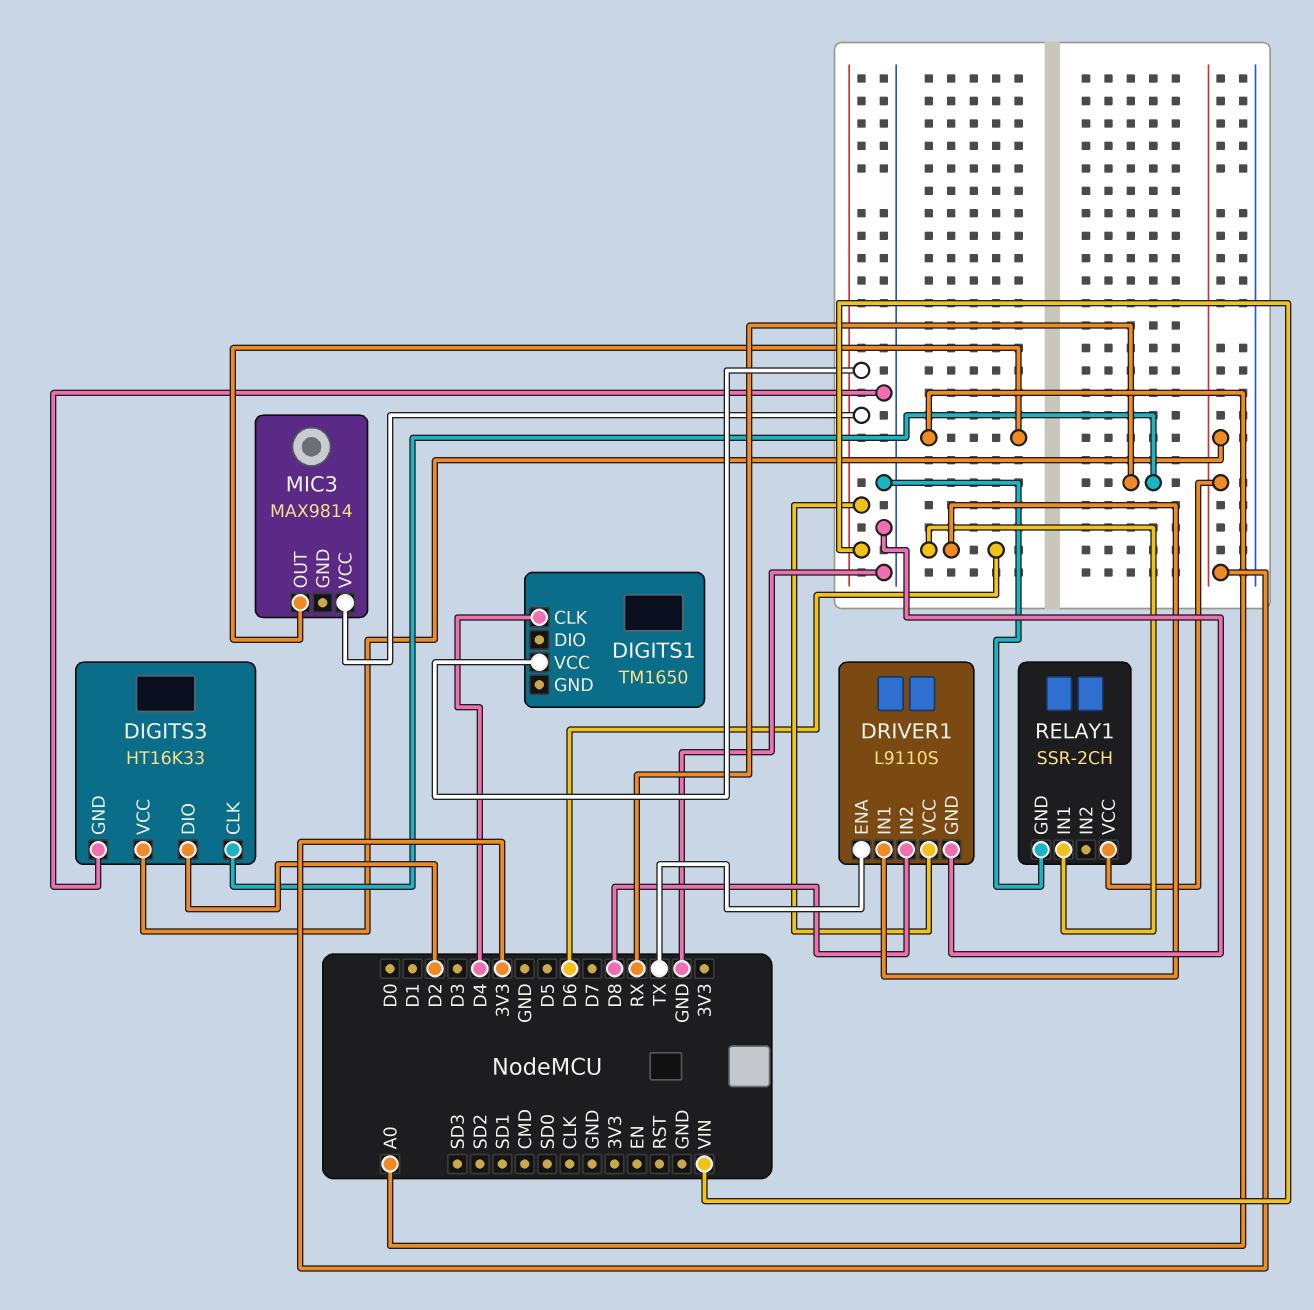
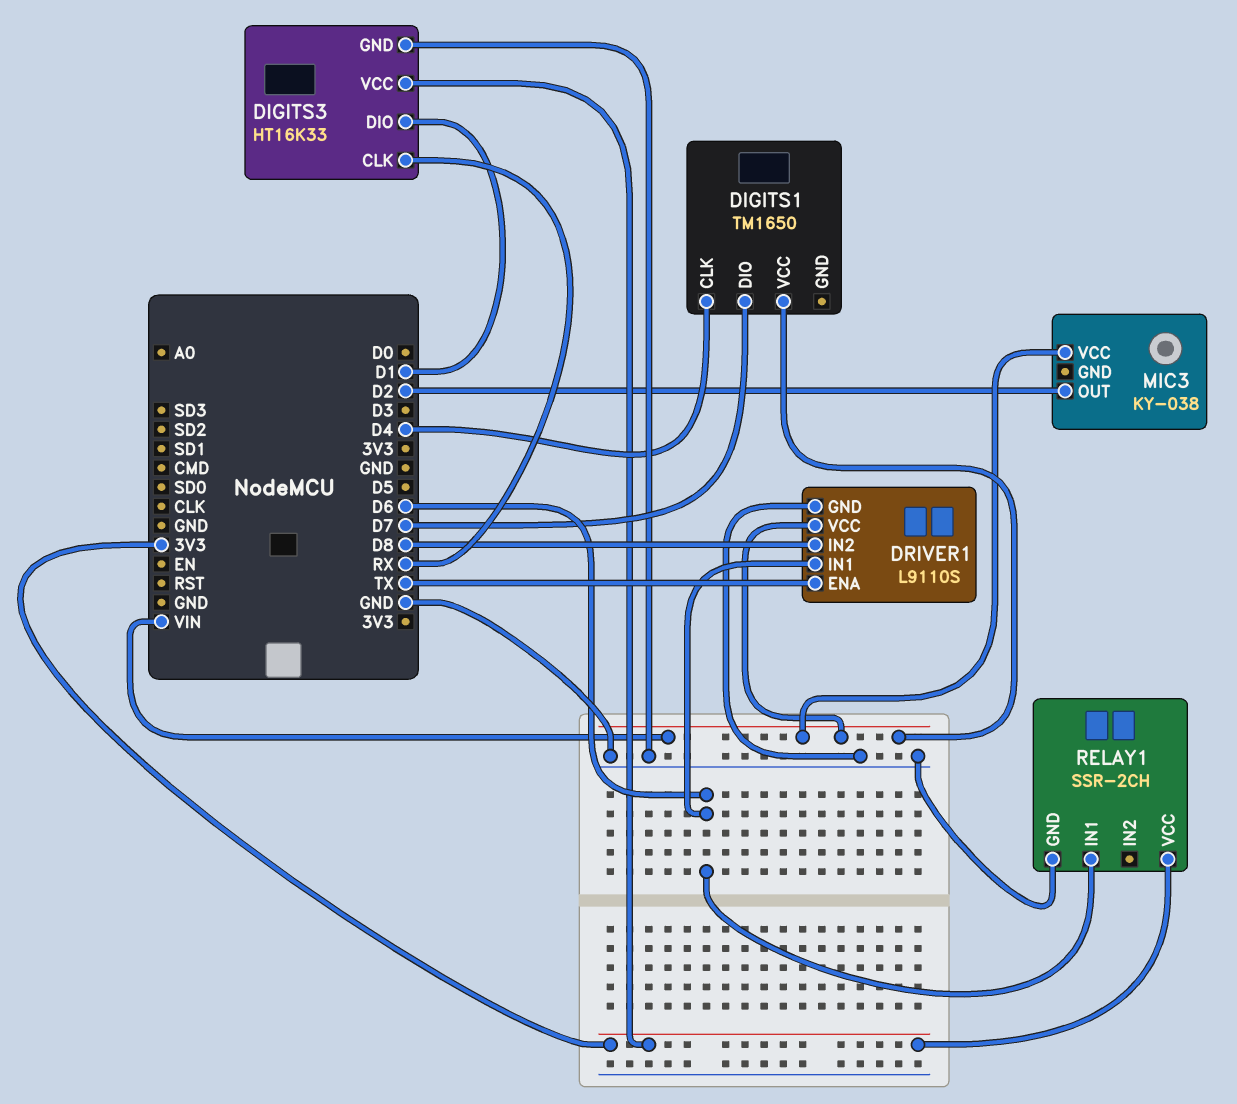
DIGITS1 pin DIO: none -> D7
DIGITS3 pin DIO: D2 -> D1
MIC3: MAX9814 -> KY-038
MIC3 pin OUT: A0 -> D2

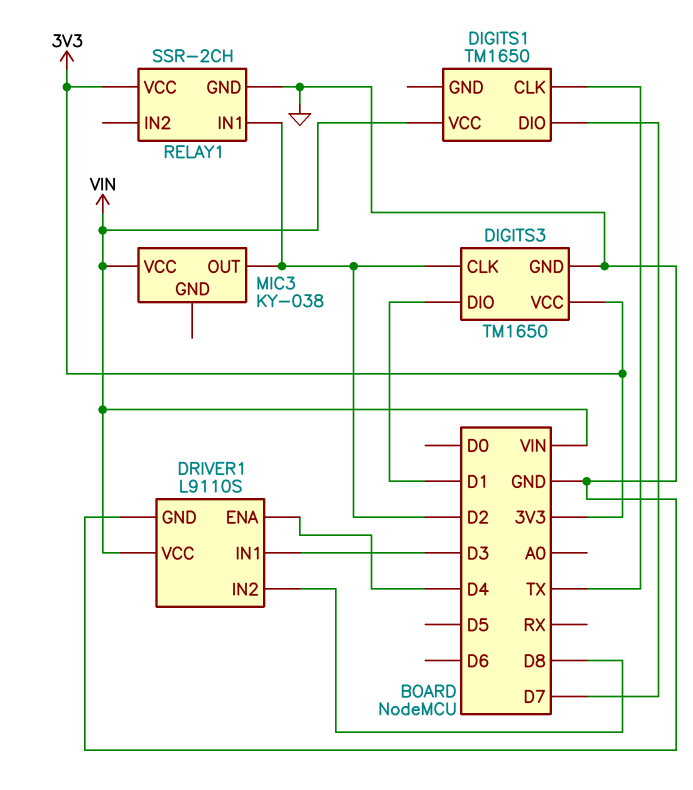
DIGITS1 pin CLK: D4 -> TX
DIGITS3: HT16K33 -> TM1650
DIGITS3 pin CLK: RX -> D2
DRIVER1 pin ENA: TX -> D4
DRIVER1 pin IN1: D6 -> D3
RELAY1 pin IN1: D6 -> D2

